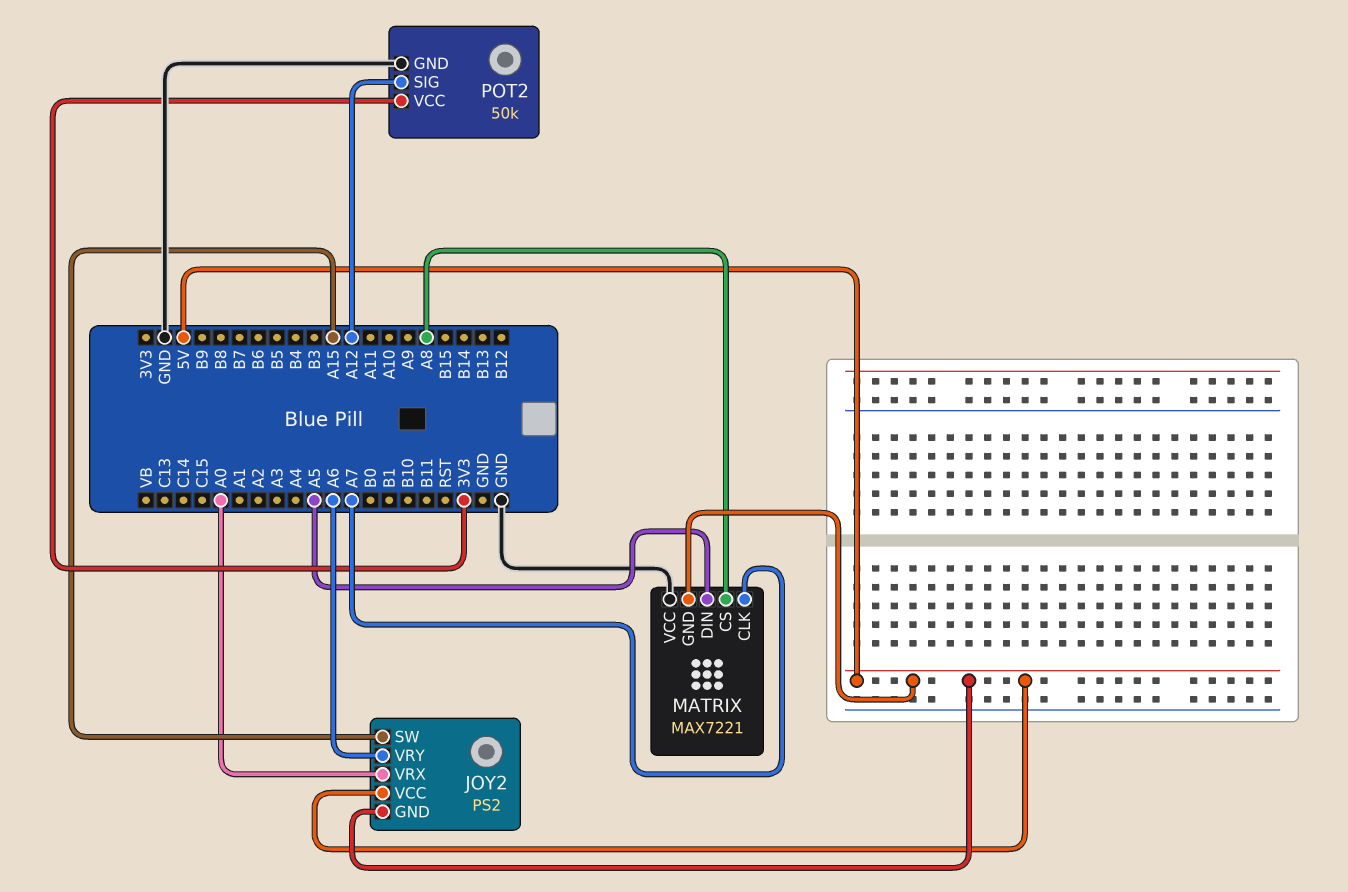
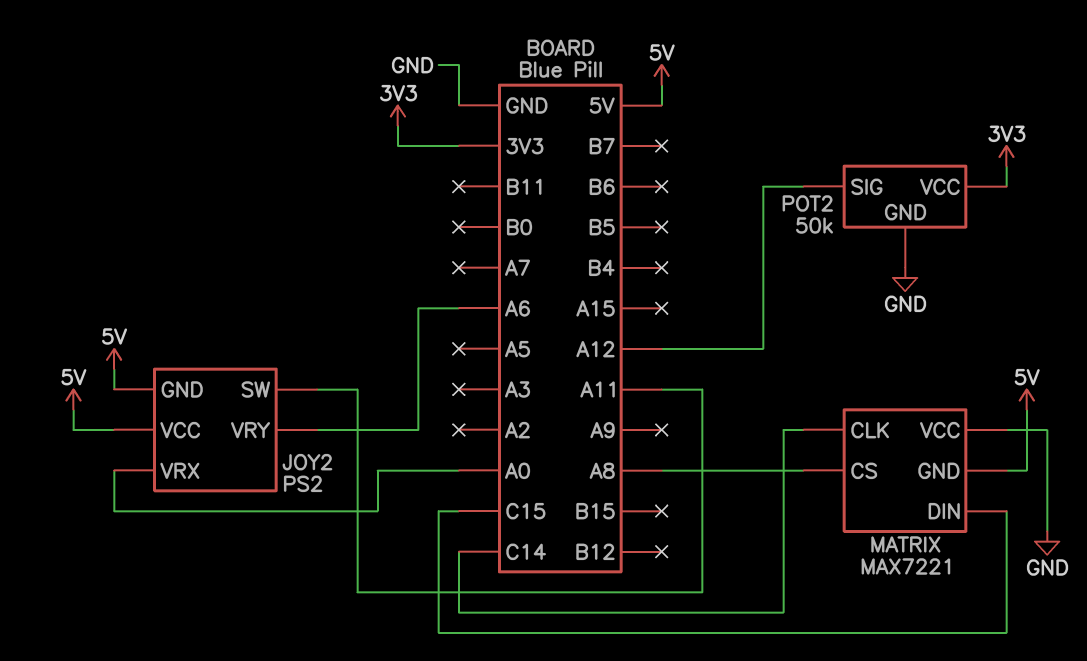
JOY2 pin SW: A15 -> A11
MATRIX pin CLK: A7 -> C14
MATRIX pin DIN: A5 -> C15

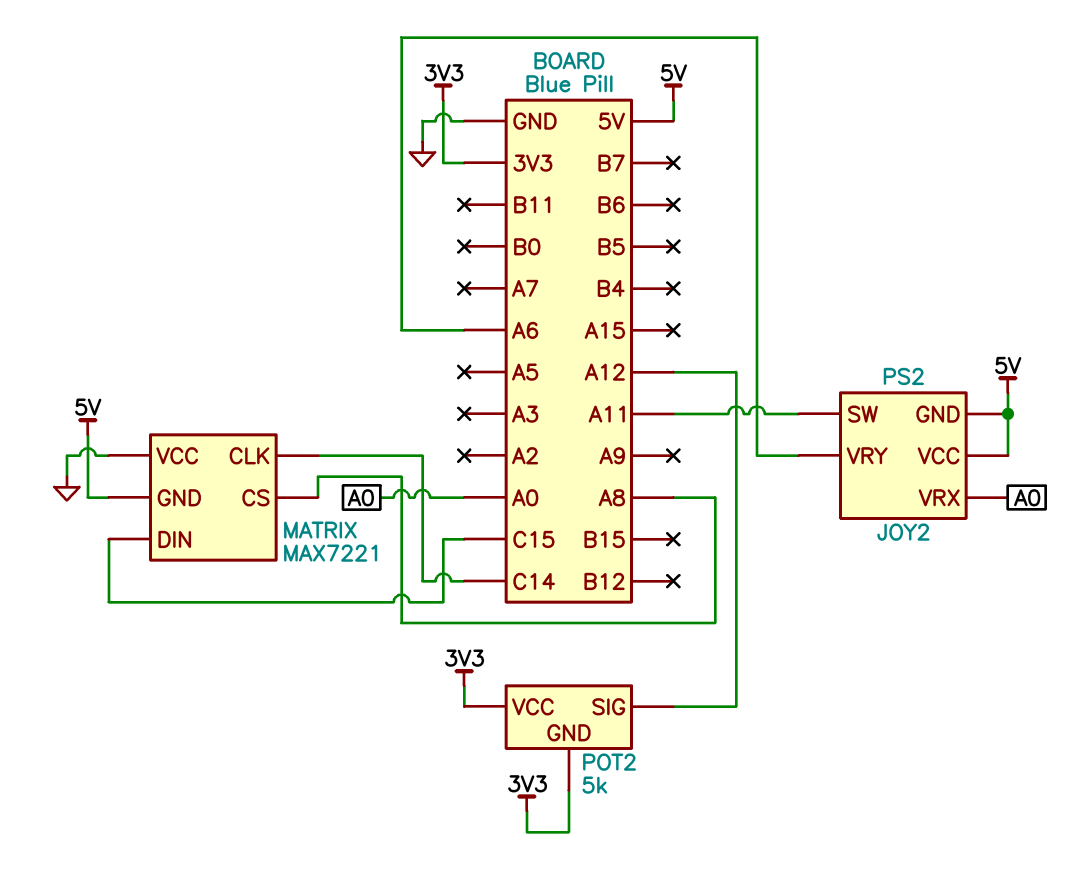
POT2: 50k -> 5k
POT2 pin GND: GND -> 3V3

